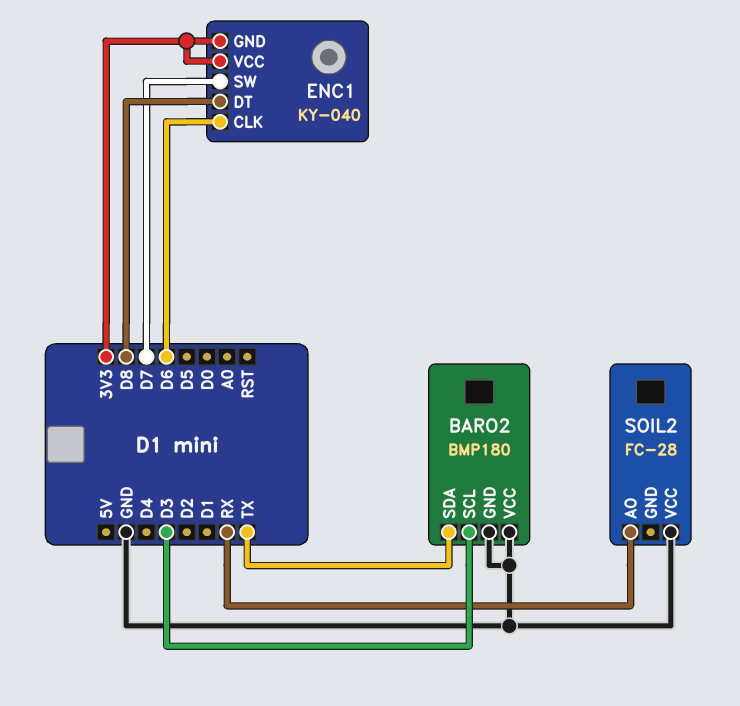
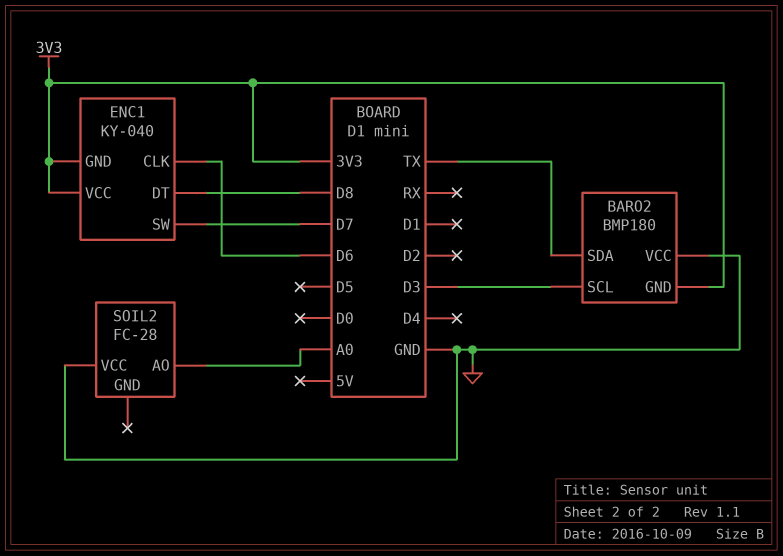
BARO2 pin GND: GND -> 3V3
SOIL2 pin AO: RX -> A0

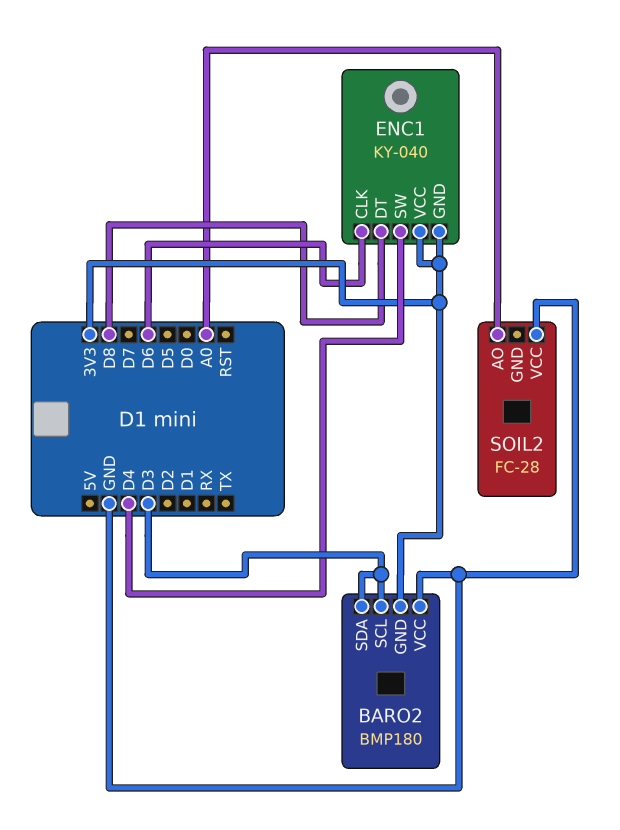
BARO2 pin SDA: TX -> D3
ENC1 pin SW: D7 -> D4

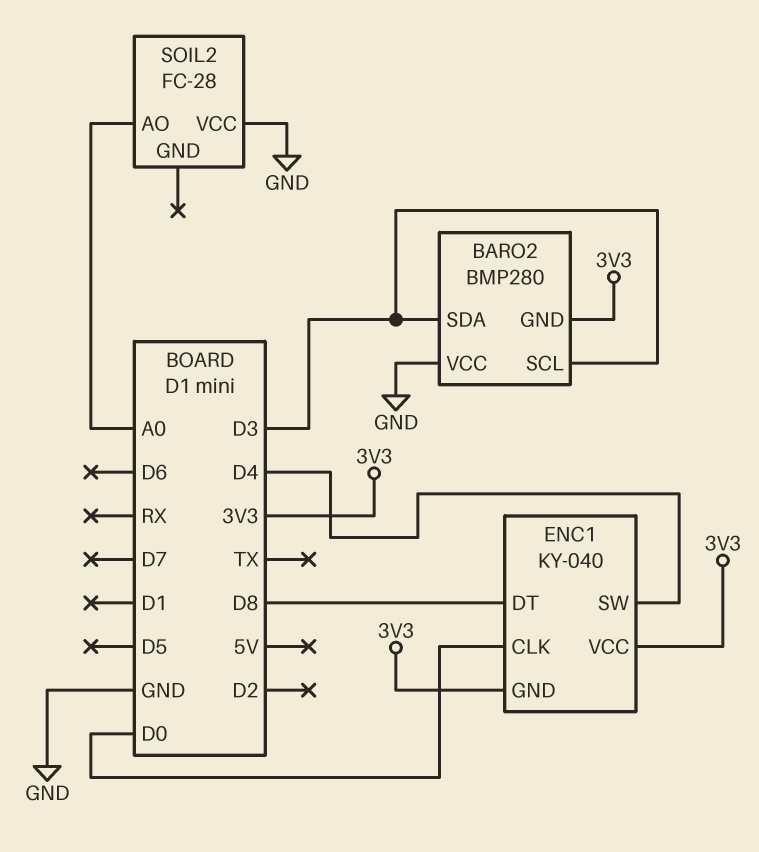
BARO2: BMP180 -> BMP280
ENC1 pin CLK: D6 -> D0

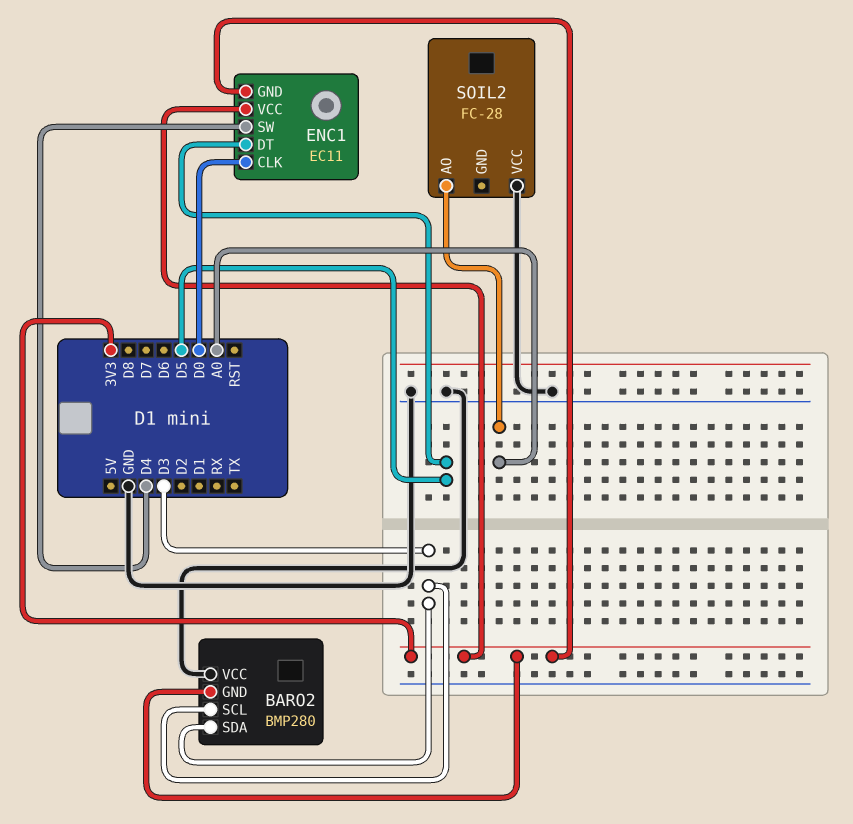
ENC1: KY-040 -> EC11
ENC1 pin DT: D8 -> D5

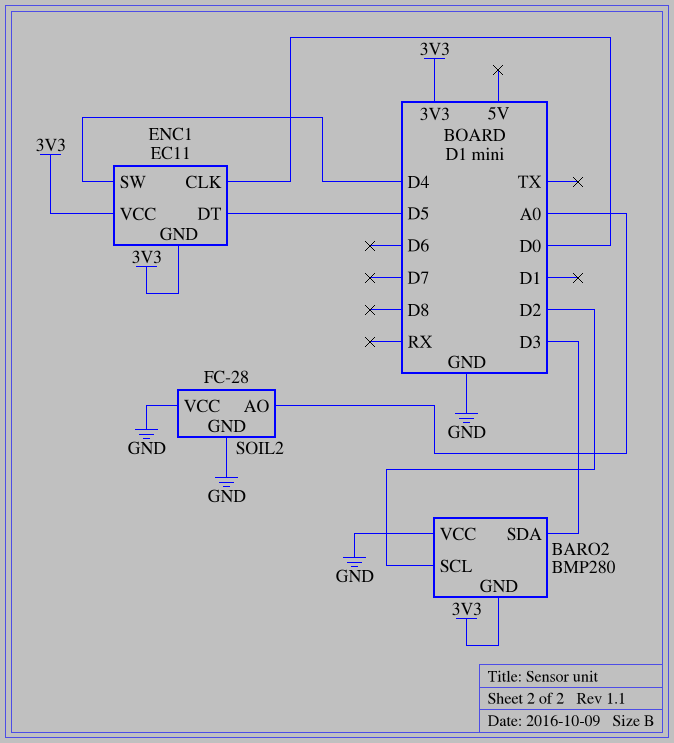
BARO2 pin SCL: D3 -> D2
SOIL2 pin GND: none -> GND

